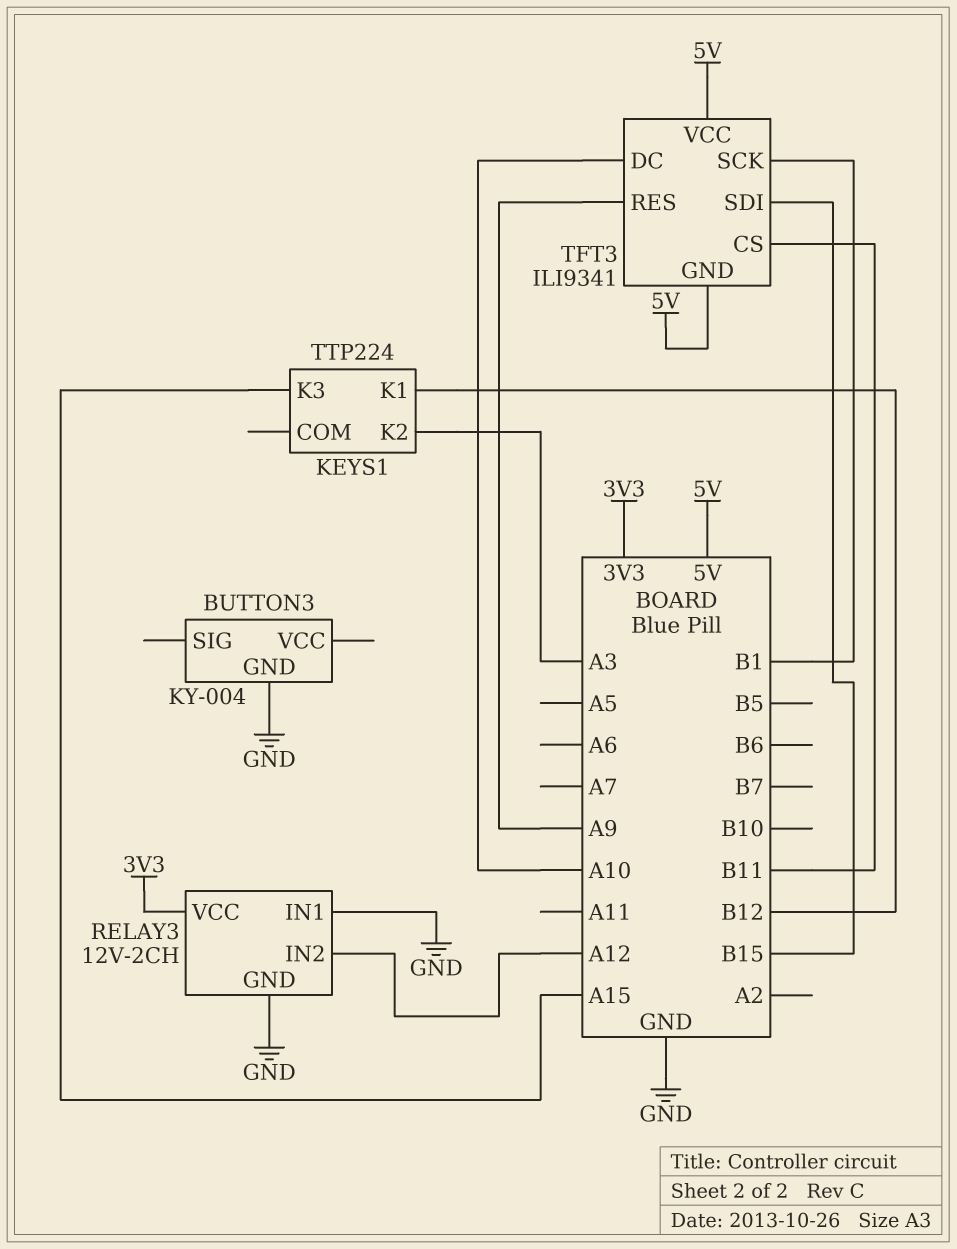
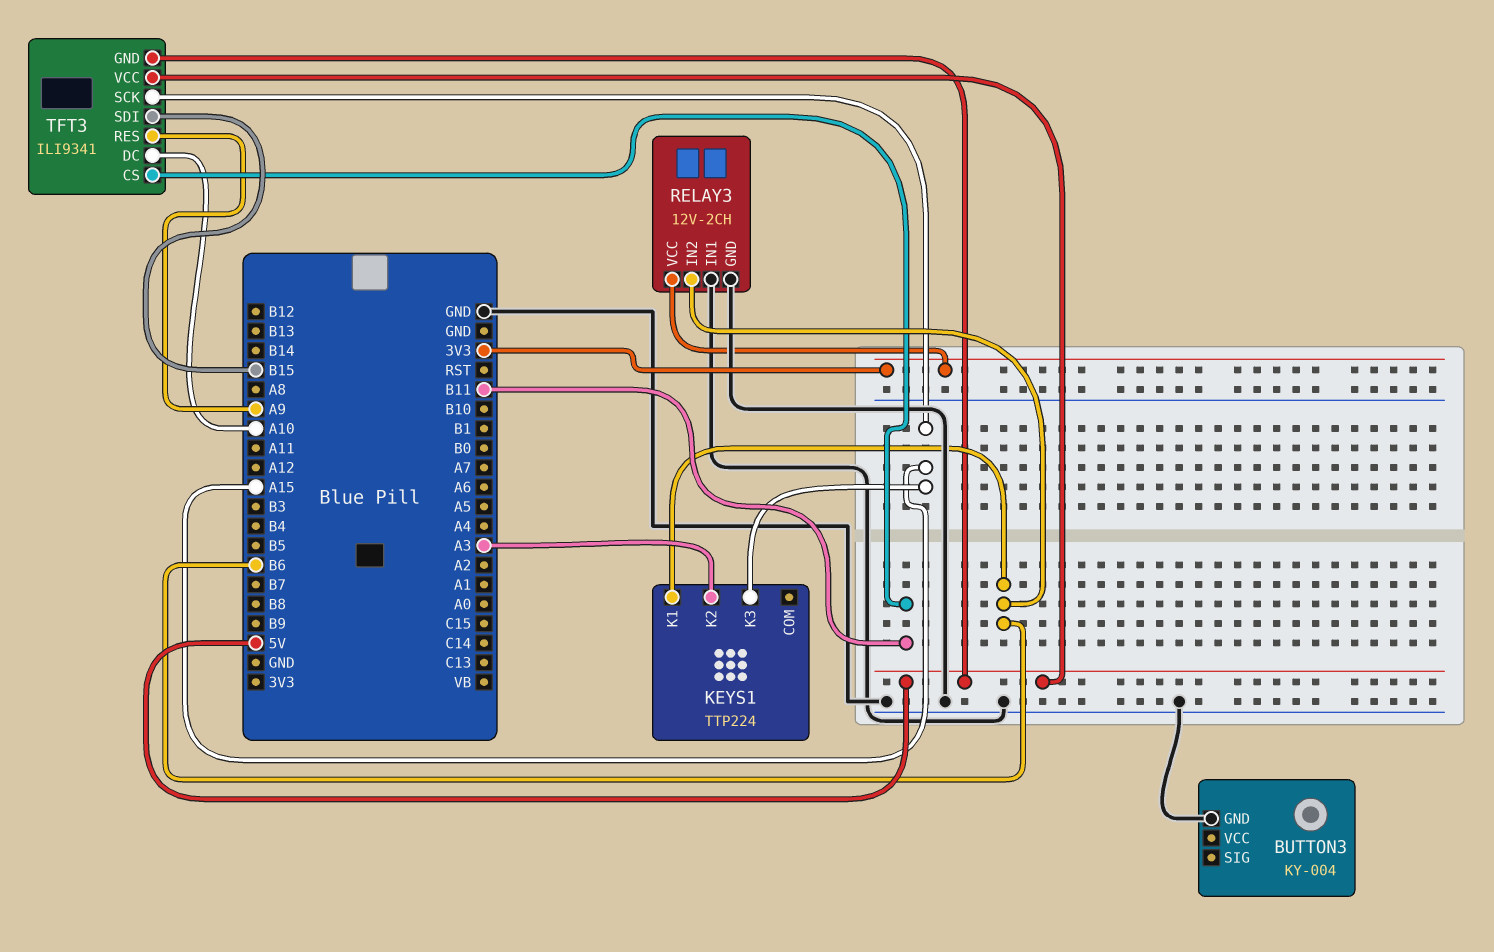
KEYS1 pin K1: B12 -> B6
RELAY3 pin IN2: A12 -> B6
TFT3 pin SCK: B1 -> A15

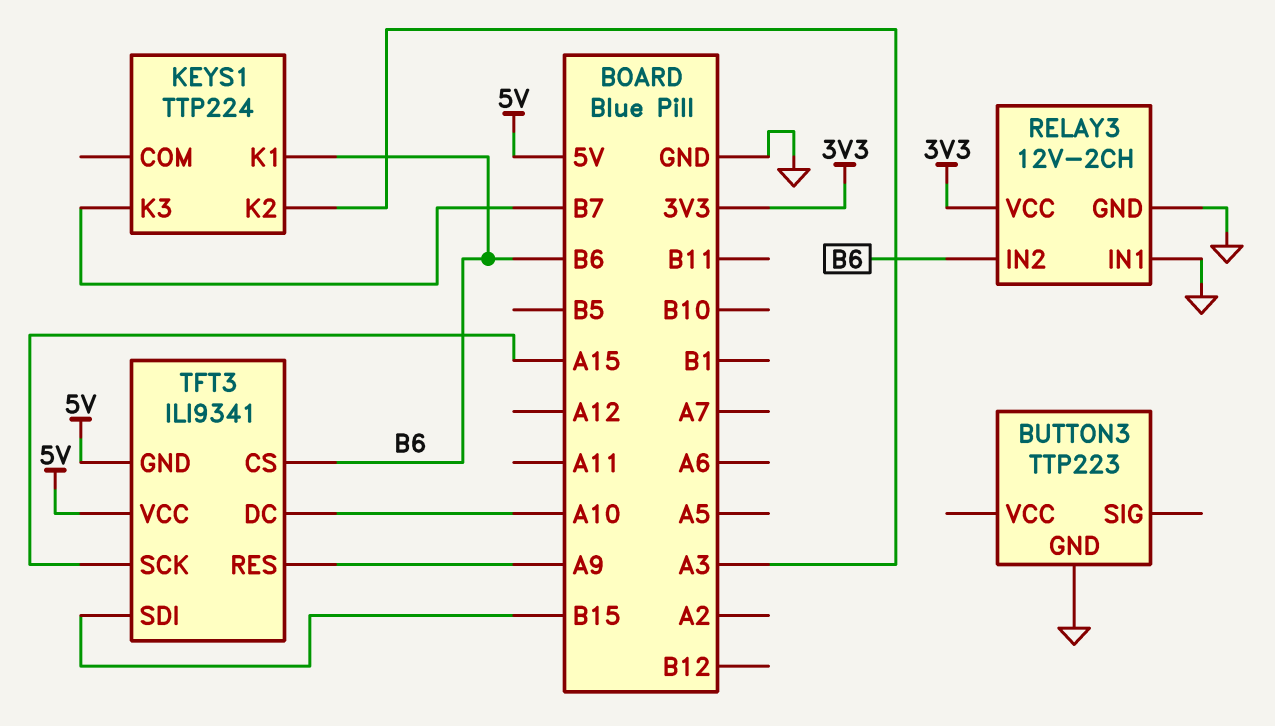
BUTTON3: KY-004 -> TTP223
KEYS1 pin K3: A15 -> B7
TFT3 pin CS: B11 -> B6

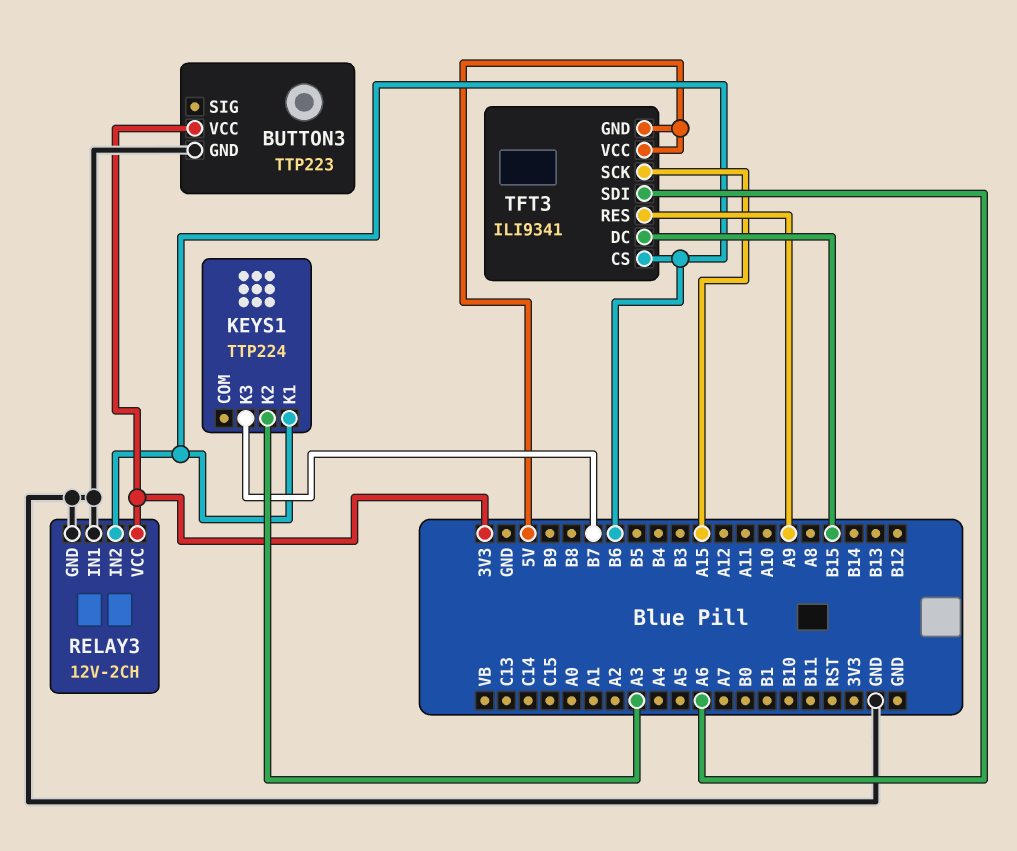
BUTTON3 pin VCC: none -> 3V3
TFT3 pin DC: A10 -> B15
TFT3 pin SDI: B15 -> A6

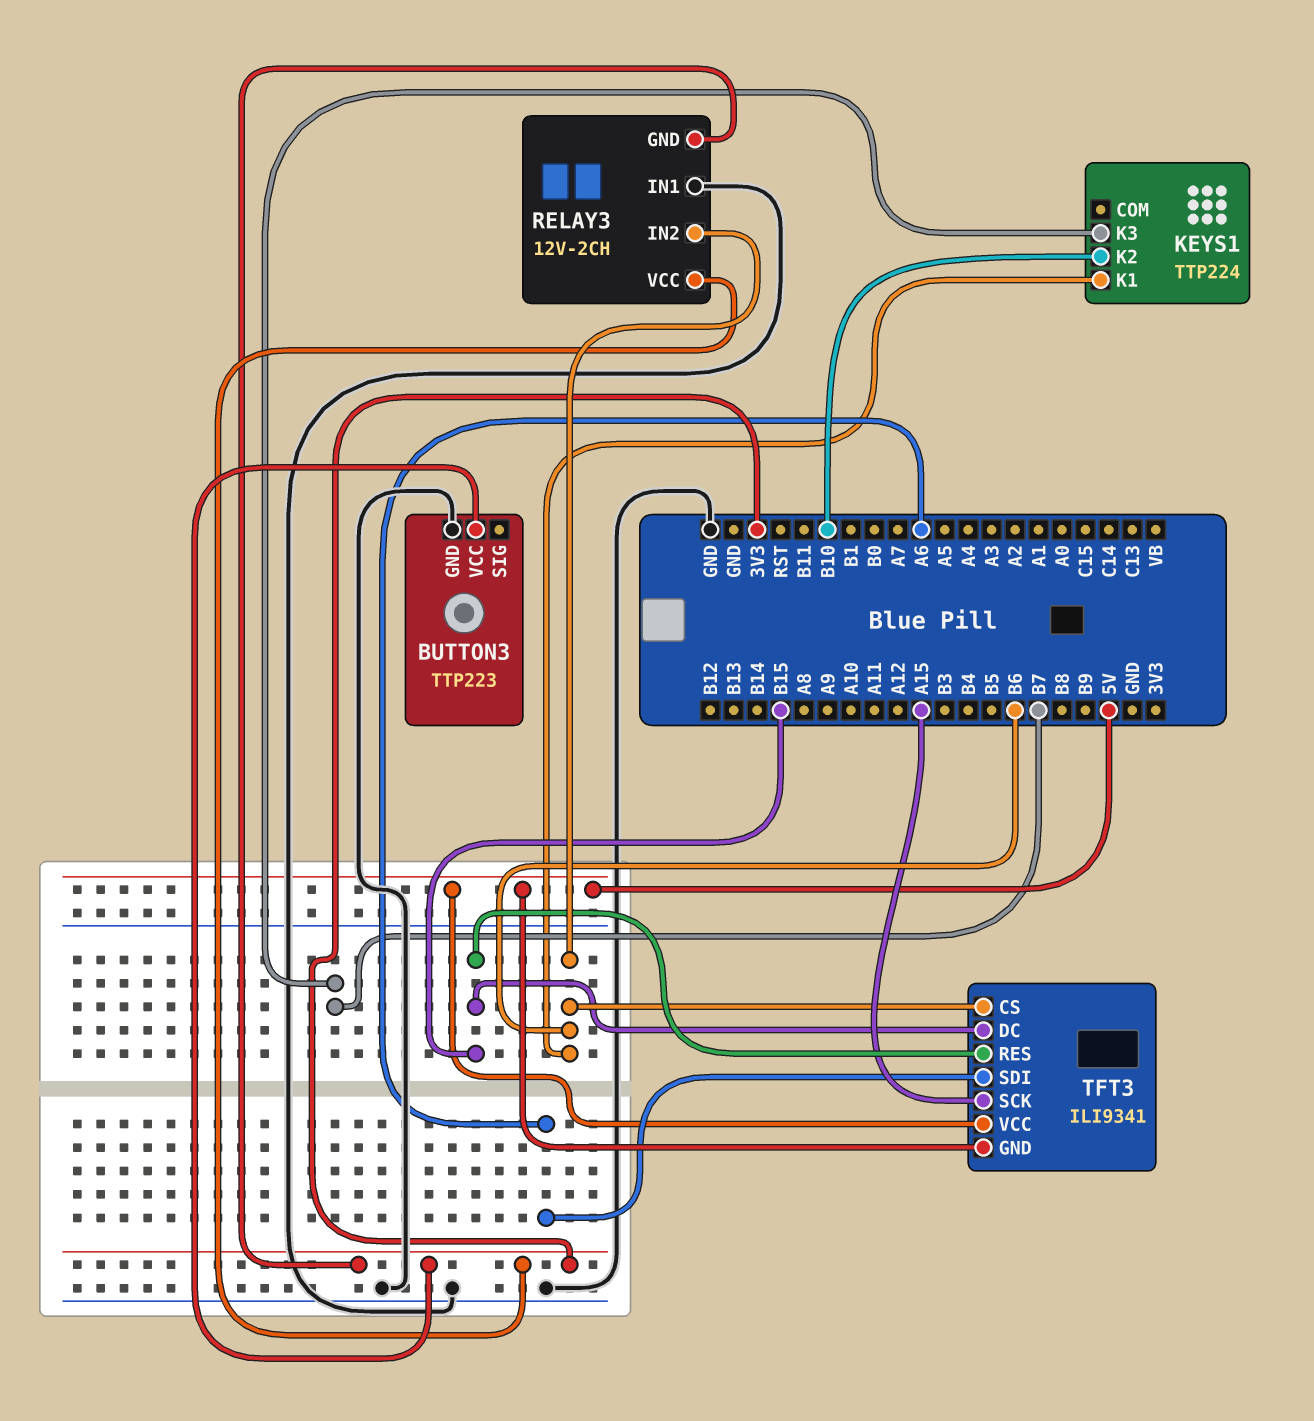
KEYS1 pin K2: A3 -> B10
RELAY3 pin GND: GND -> 3V3
TFT3 pin RES: A9 -> B15

